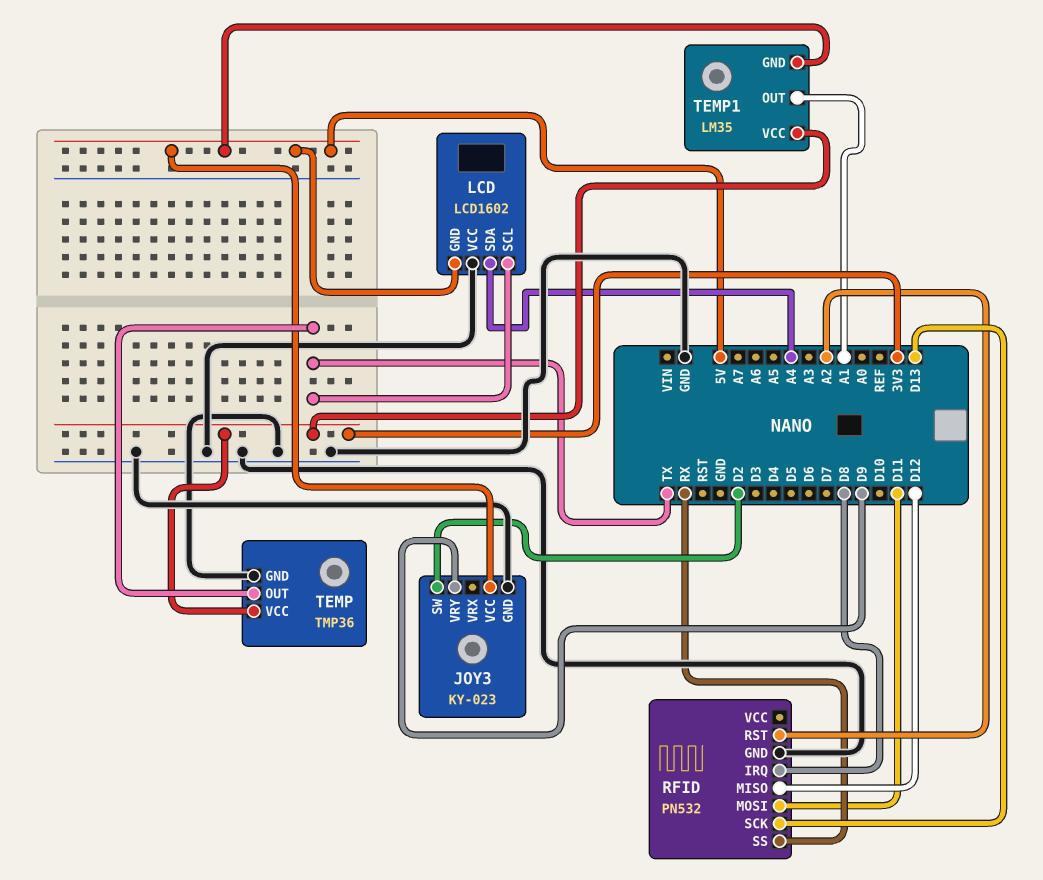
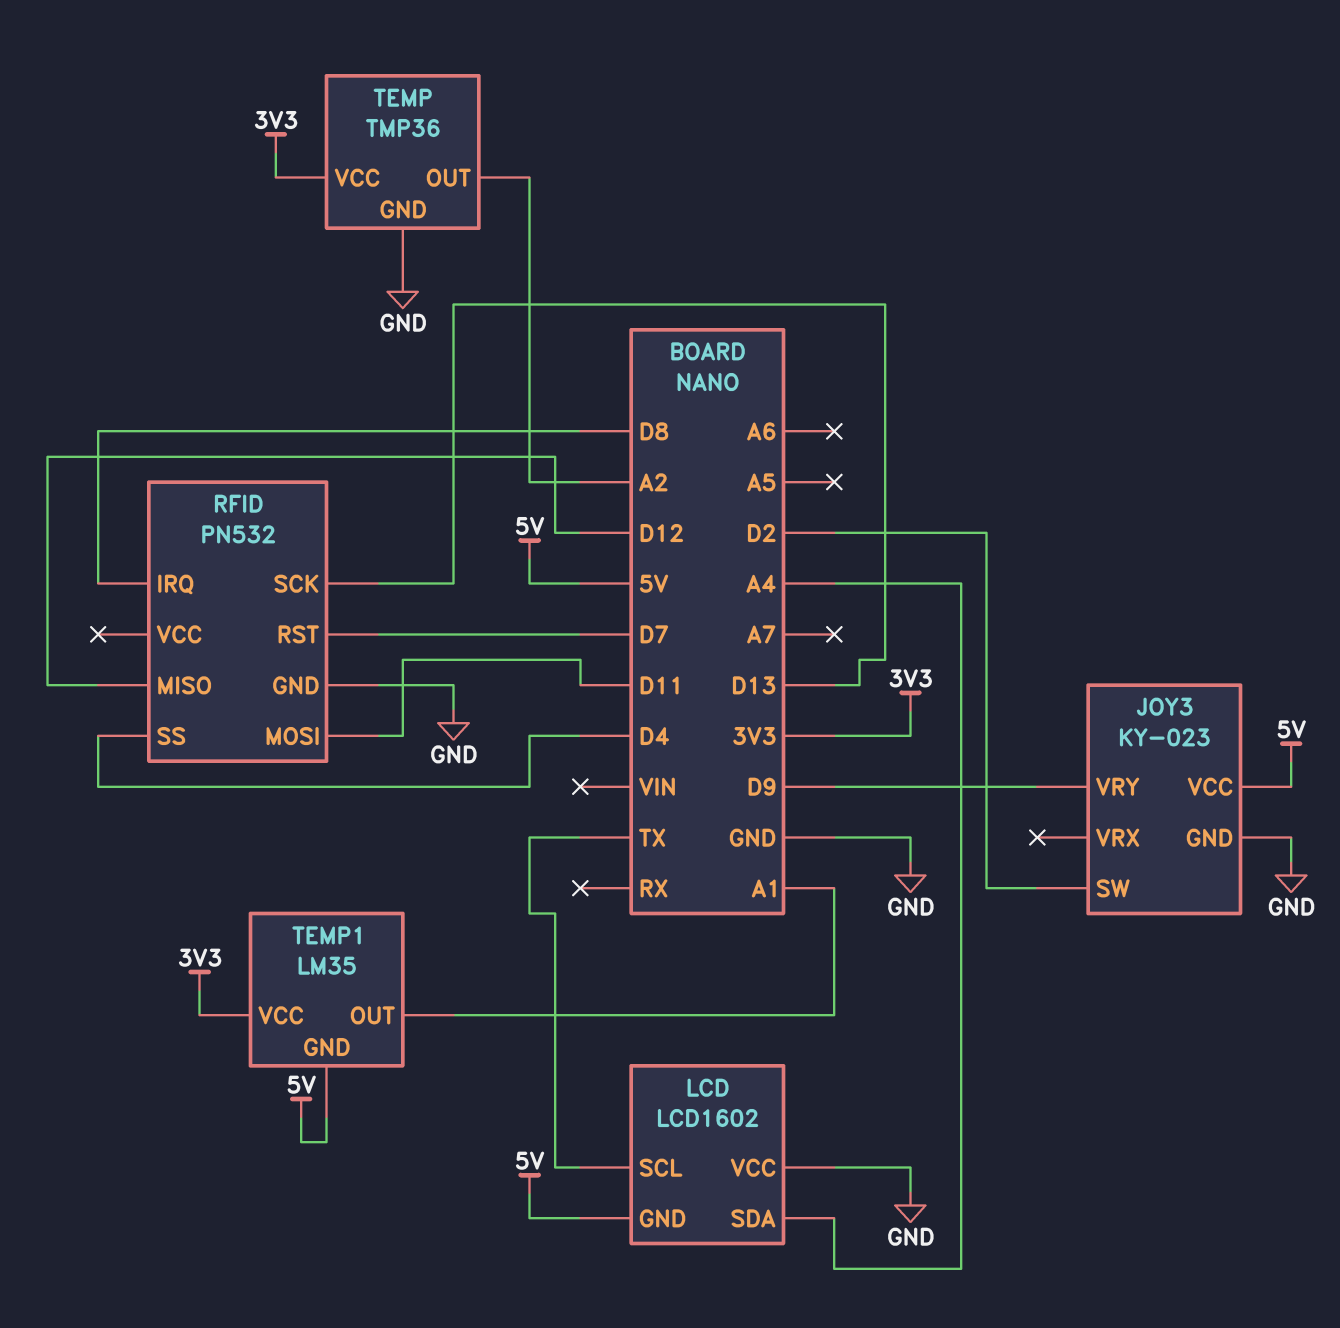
RFID pin RST: A2 -> D7
RFID pin SS: RX -> D4
TEMP pin OUT: TX -> A2

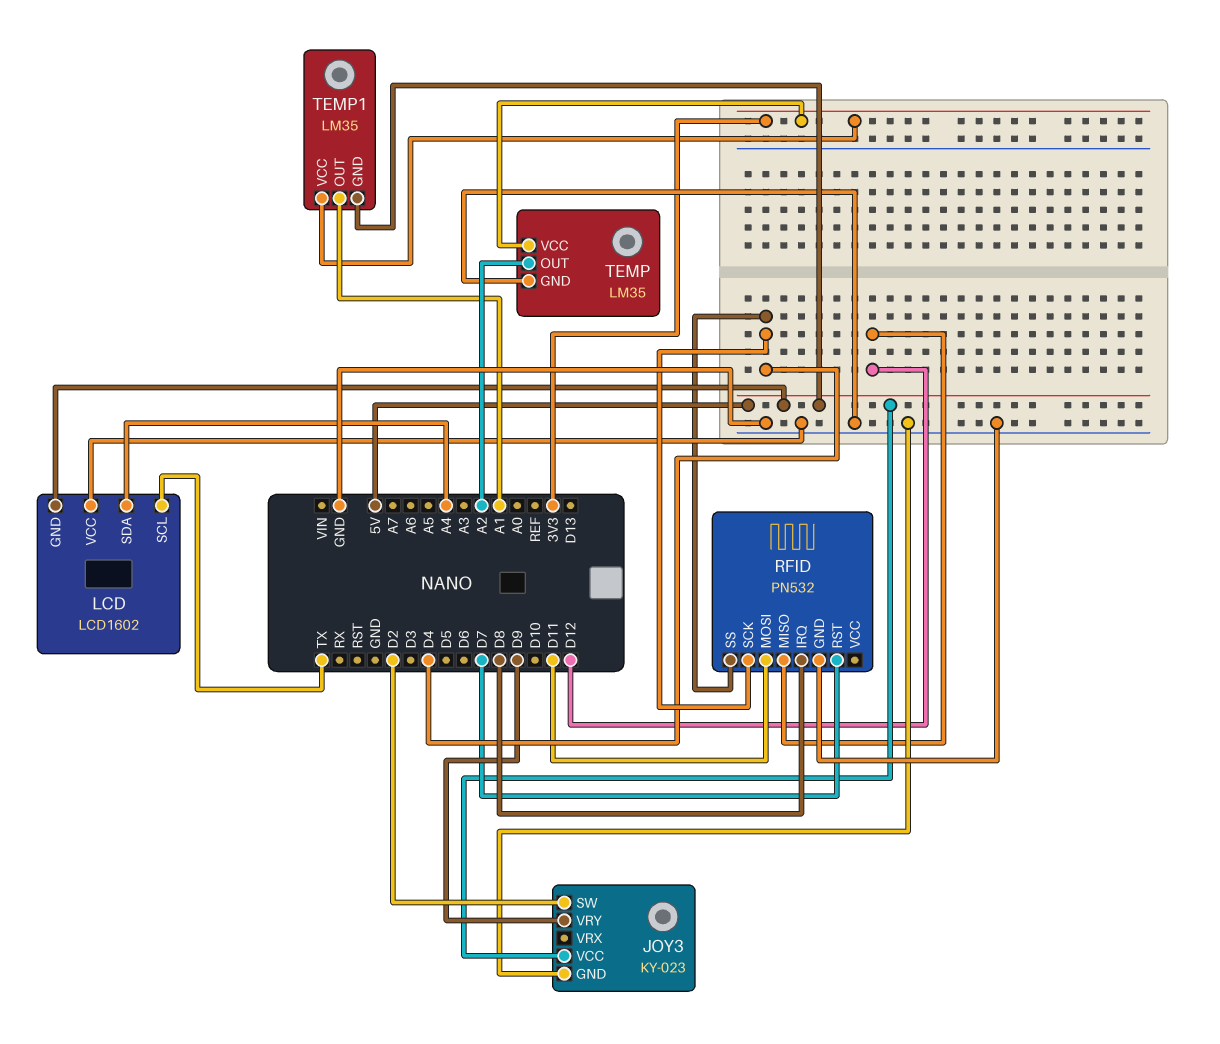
RFID pin SCK: D13 -> D4
TEMP: TMP36 -> LM35

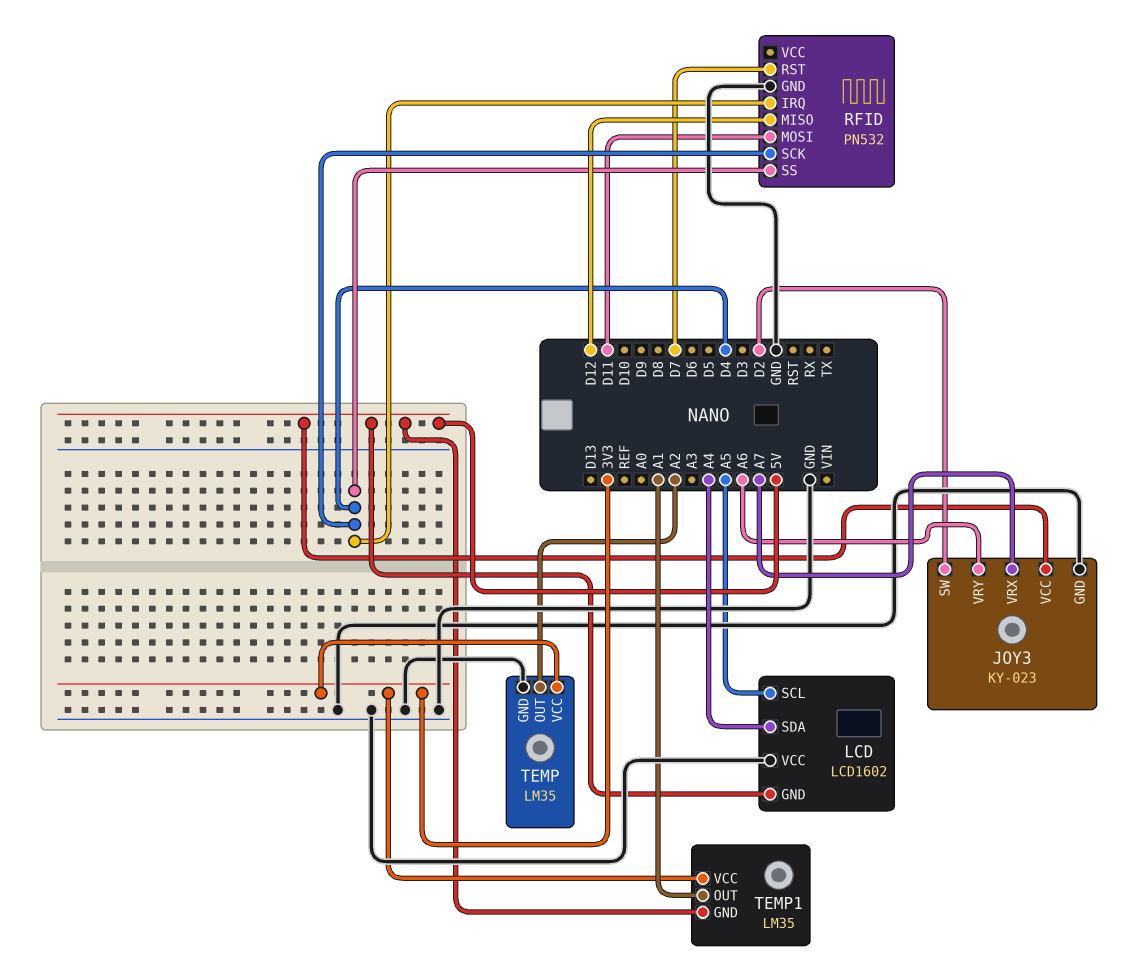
JOY3 pin VRX: none -> A7
JOY3 pin VRY: D9 -> A6
LCD pin SCL: TX -> A5
RFID pin IRQ: D8 -> D4

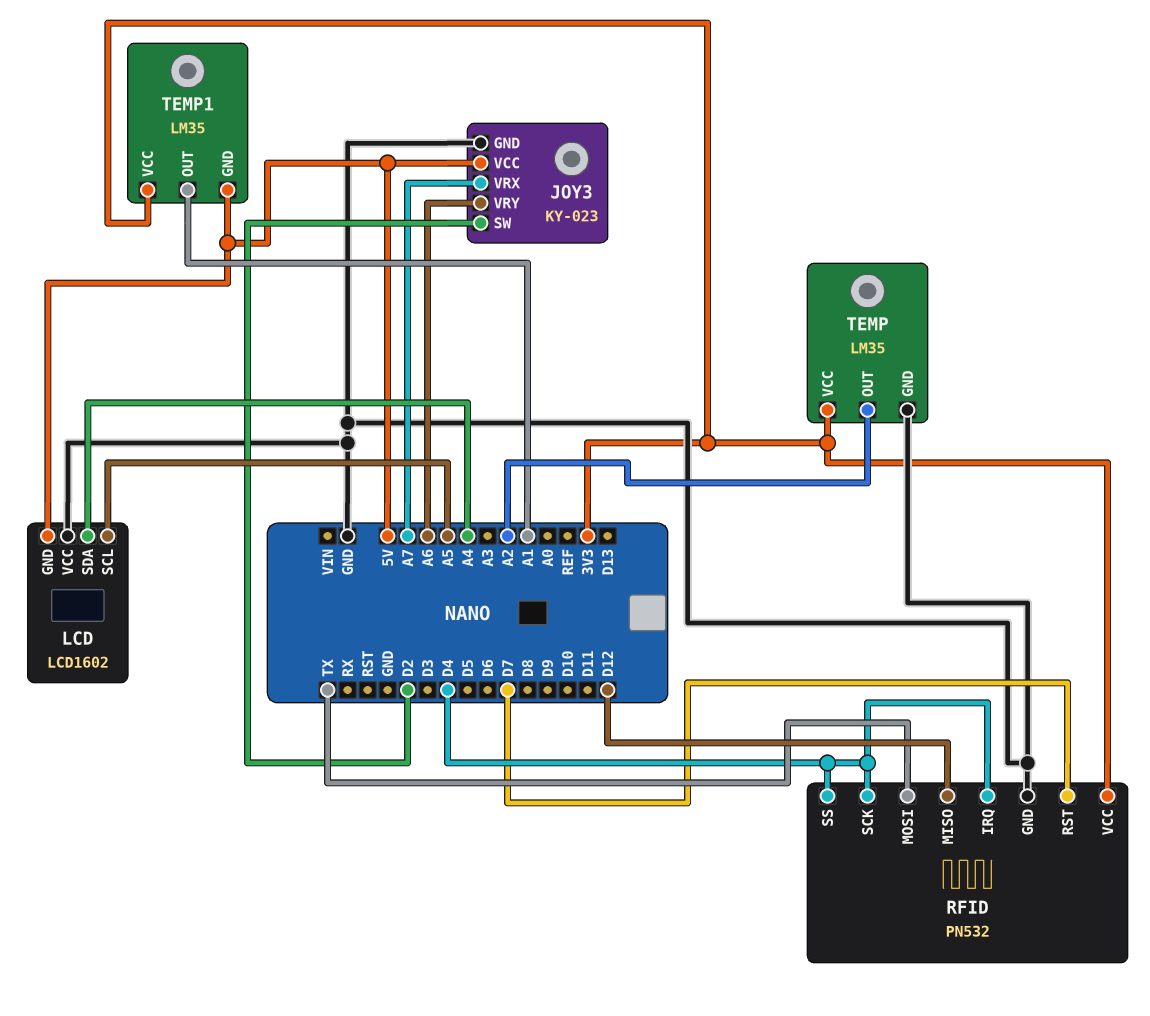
RFID pin MOSI: D11 -> TX
RFID pin VCC: none -> 3V3

